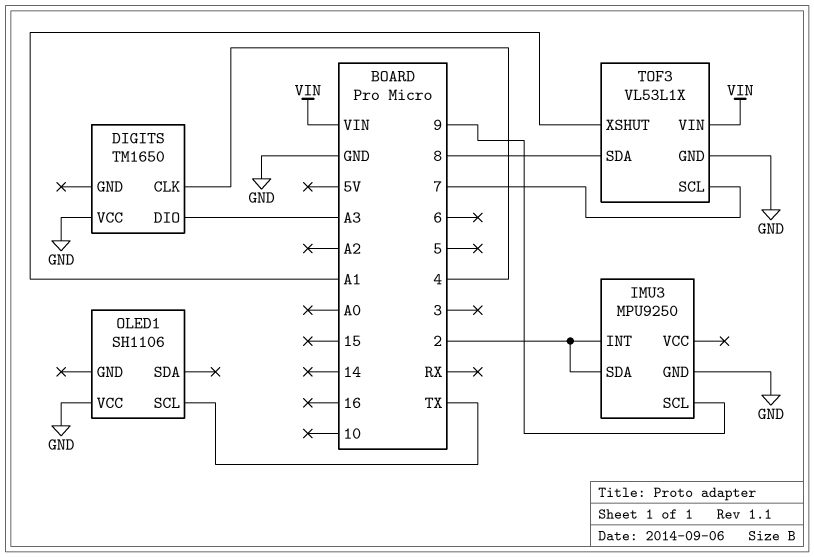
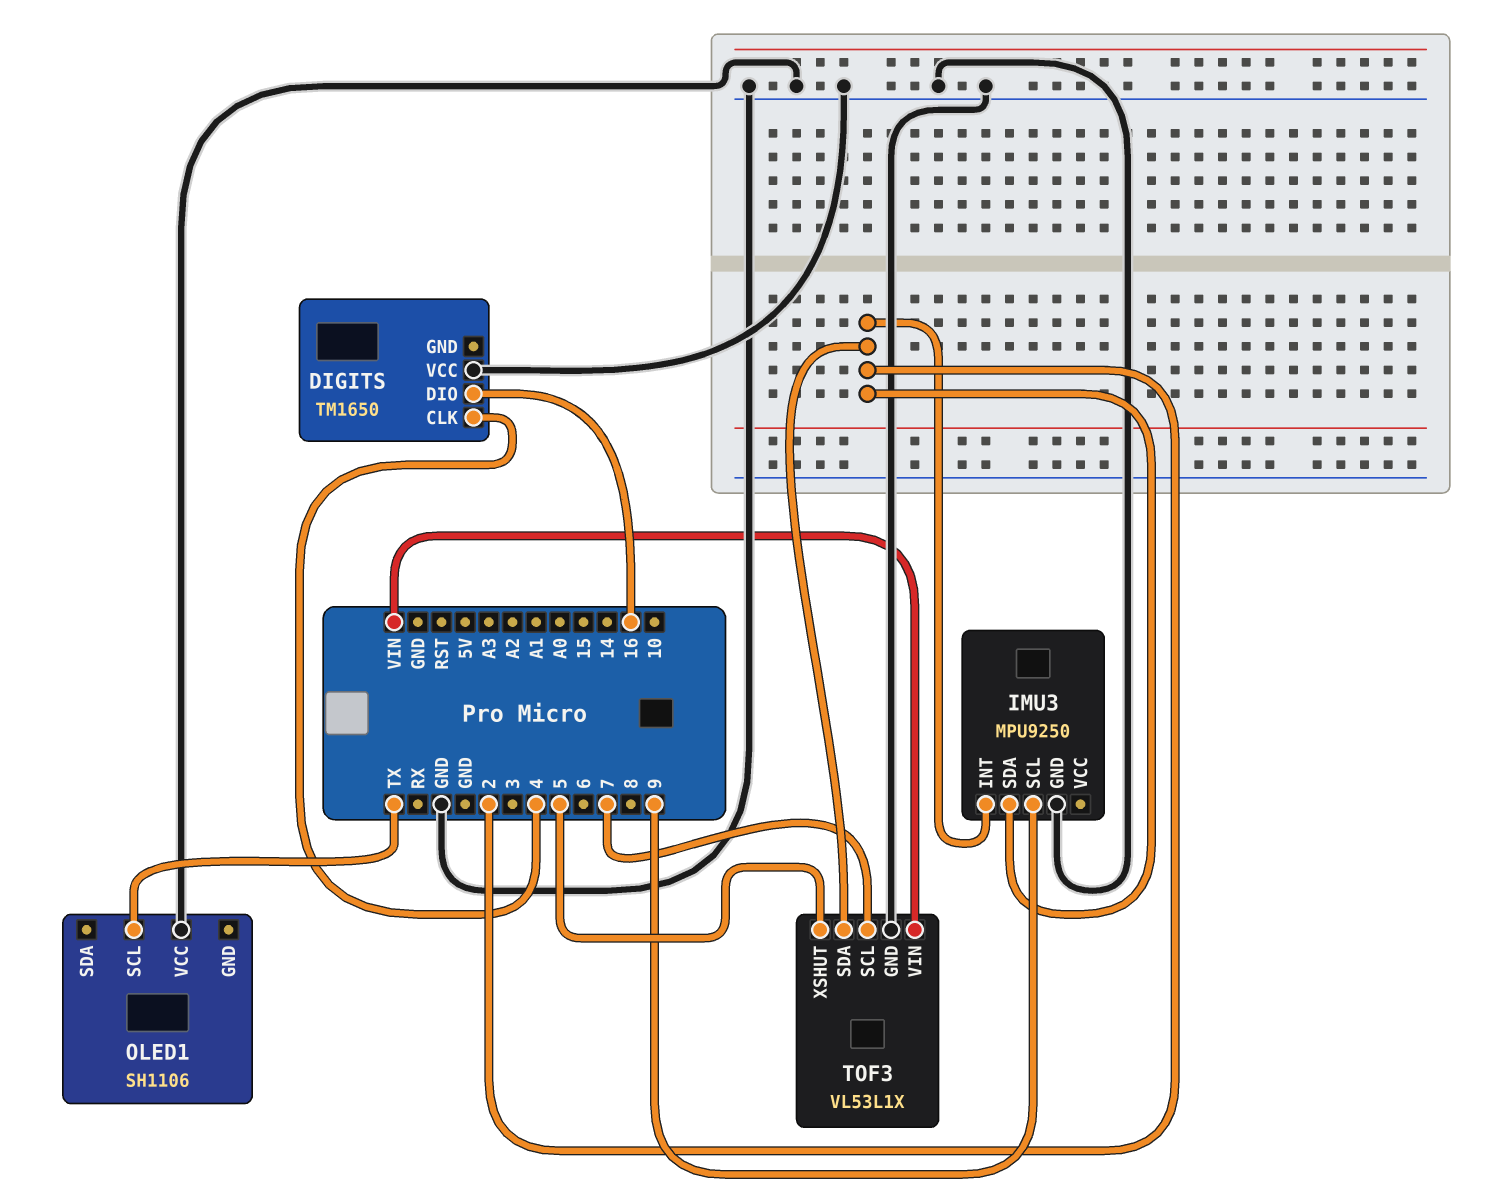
DIGITS pin DIO: A3 -> 16
TOF3 pin SDA: 8 -> 2
TOF3 pin XSHUT: A1 -> 5

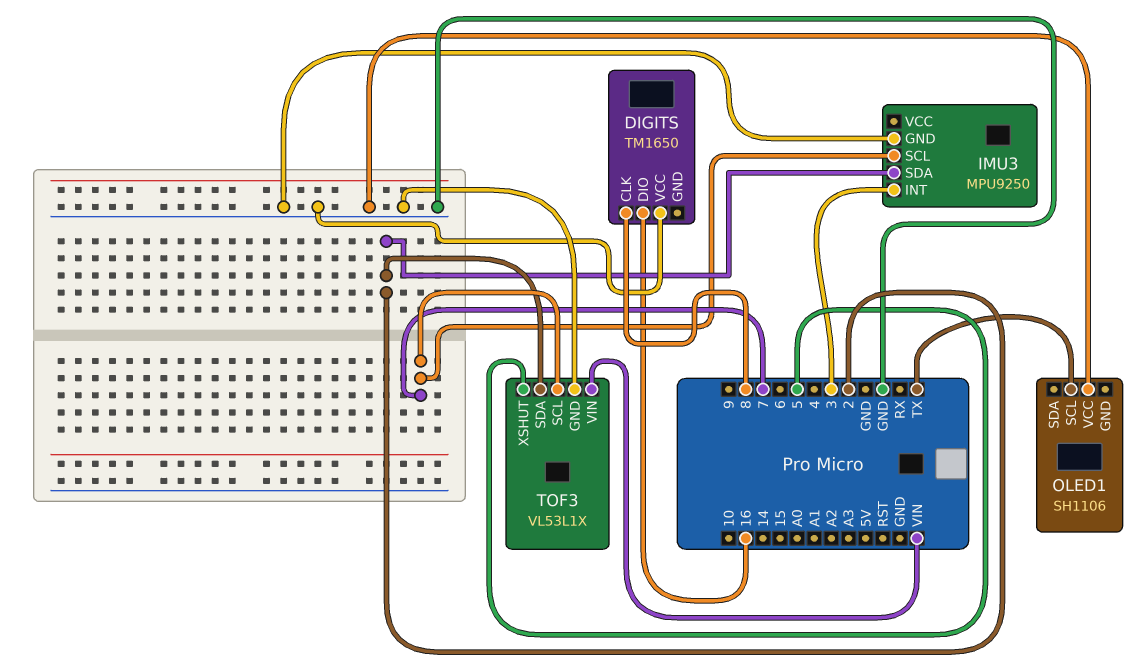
DIGITS pin CLK: 4 -> 8
IMU3 pin INT: 2 -> 3
IMU3 pin SCL: 9 -> 7

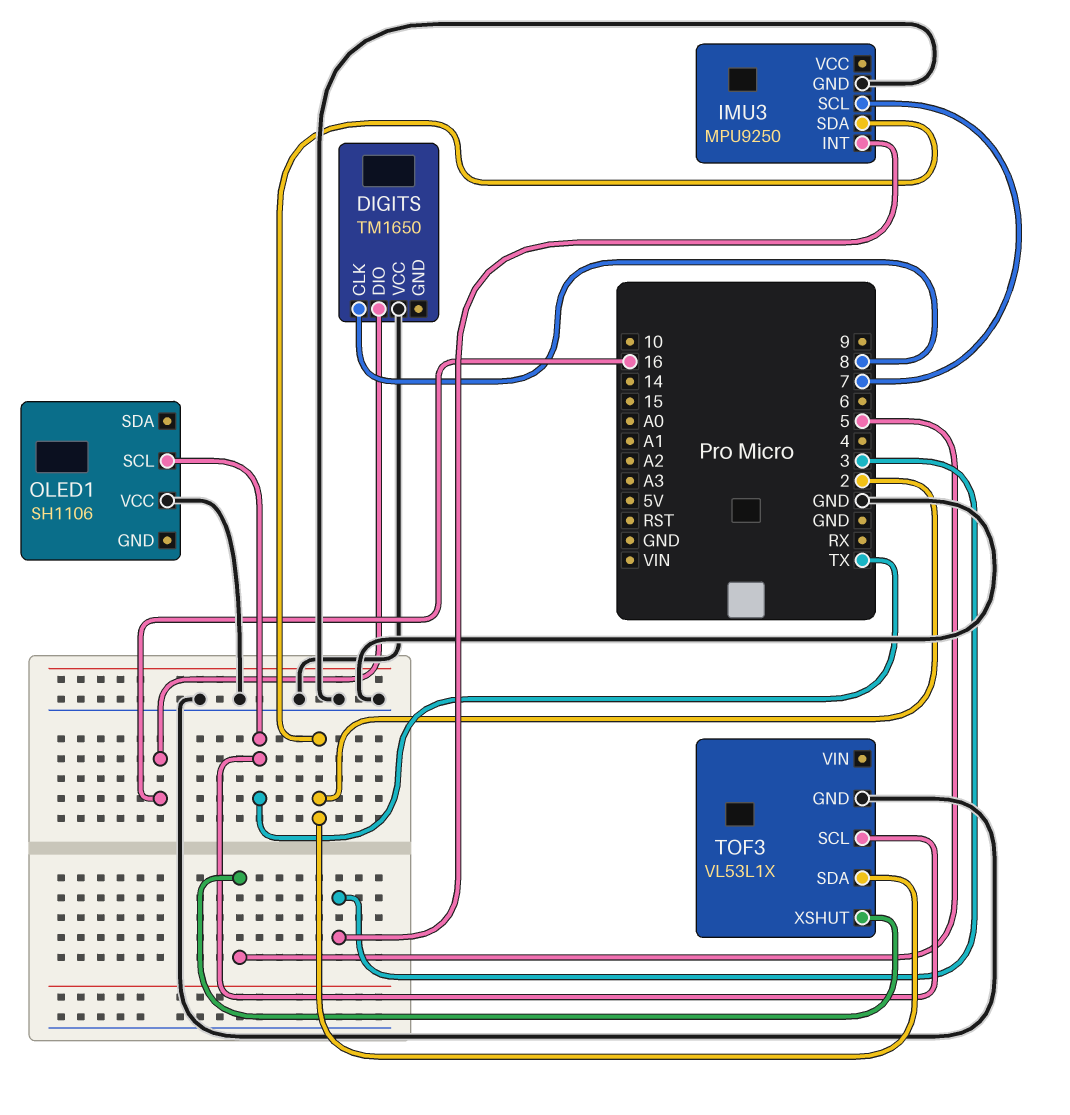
TOF3 pin SCL: 7 -> TX
TOF3 pin VIN: VIN -> none

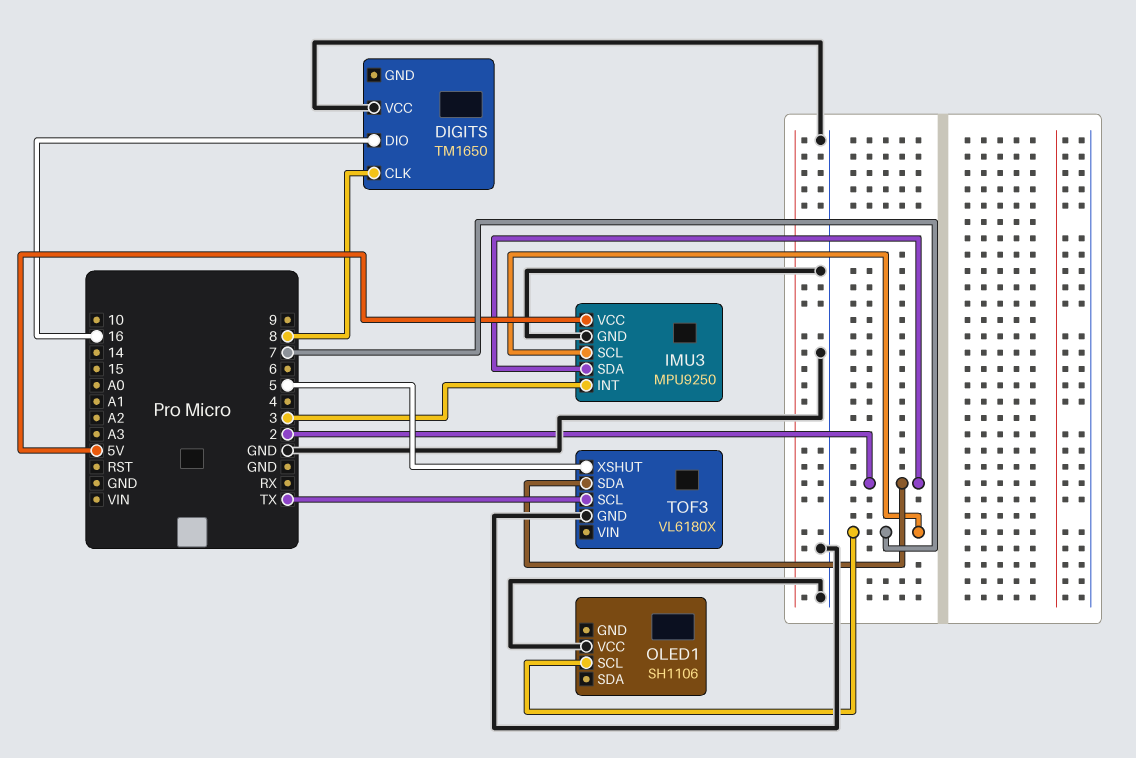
IMU3 pin VCC: none -> 5V
OLED1 pin SCL: TX -> 7
TOF3: VL53L1X -> VL6180X

